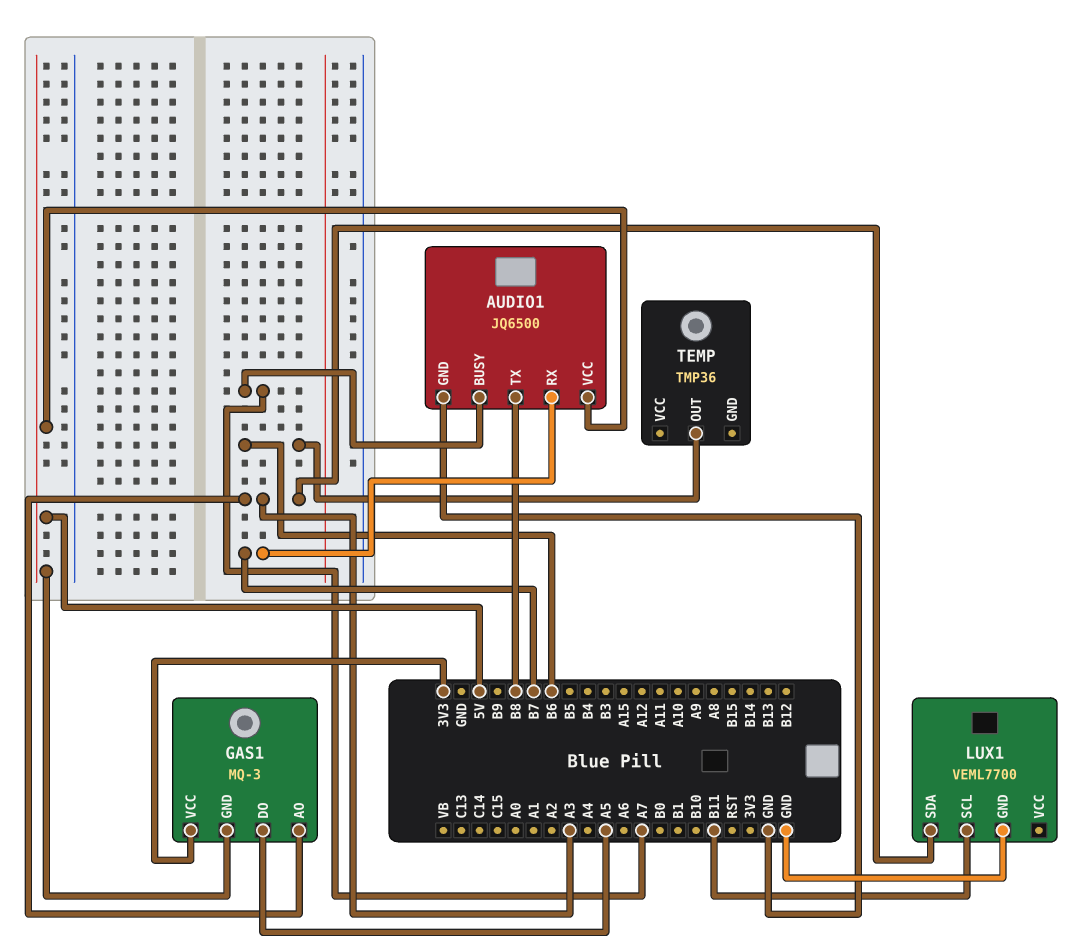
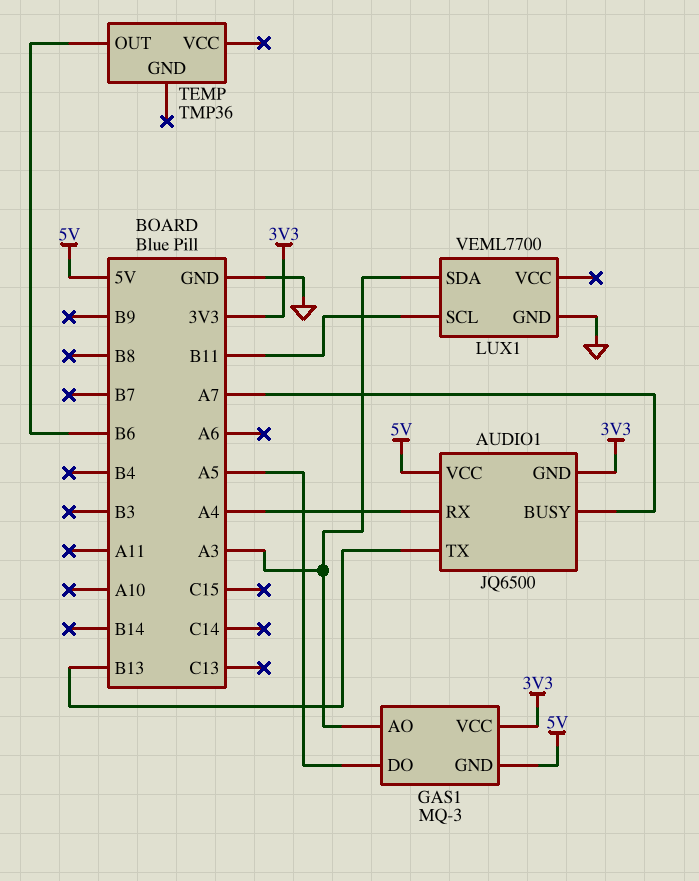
AUDIO1 pin GND: GND -> 3V3
AUDIO1 pin RX: B7 -> A4
AUDIO1 pin TX: B8 -> B13

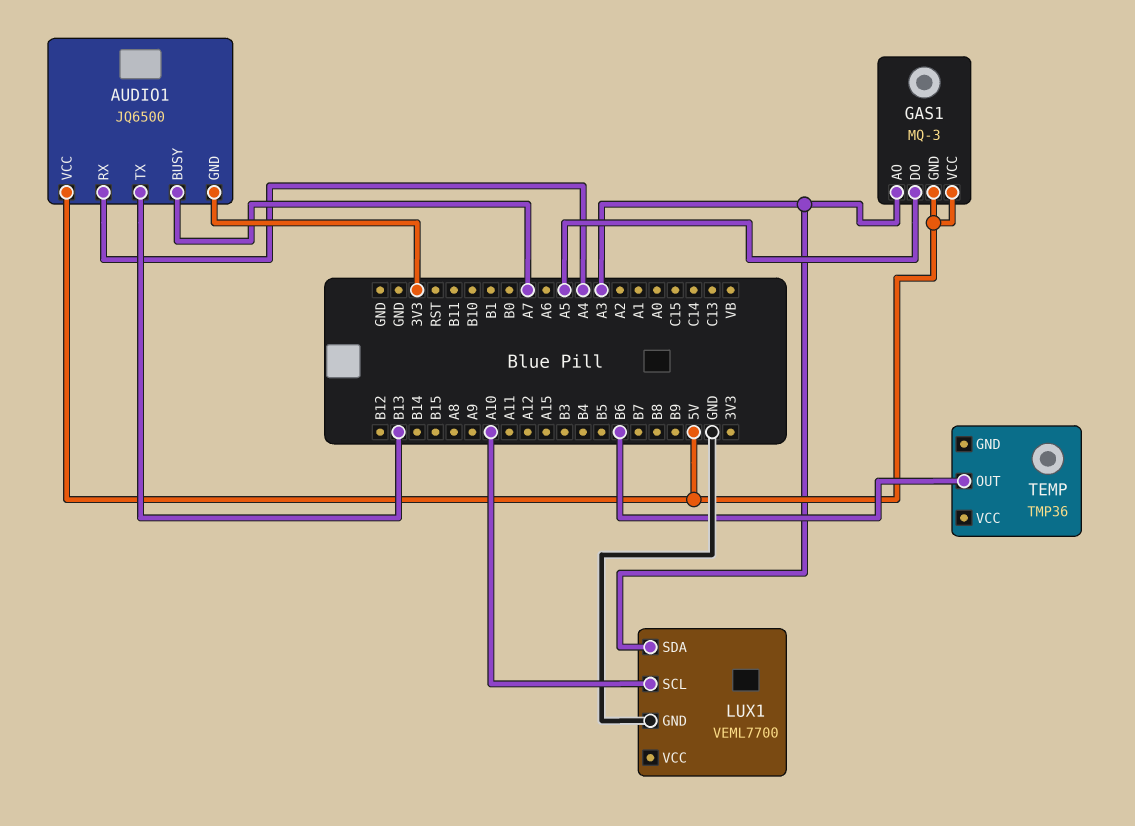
GAS1 pin VCC: 3V3 -> 5V
LUX1 pin SCL: B11 -> A10

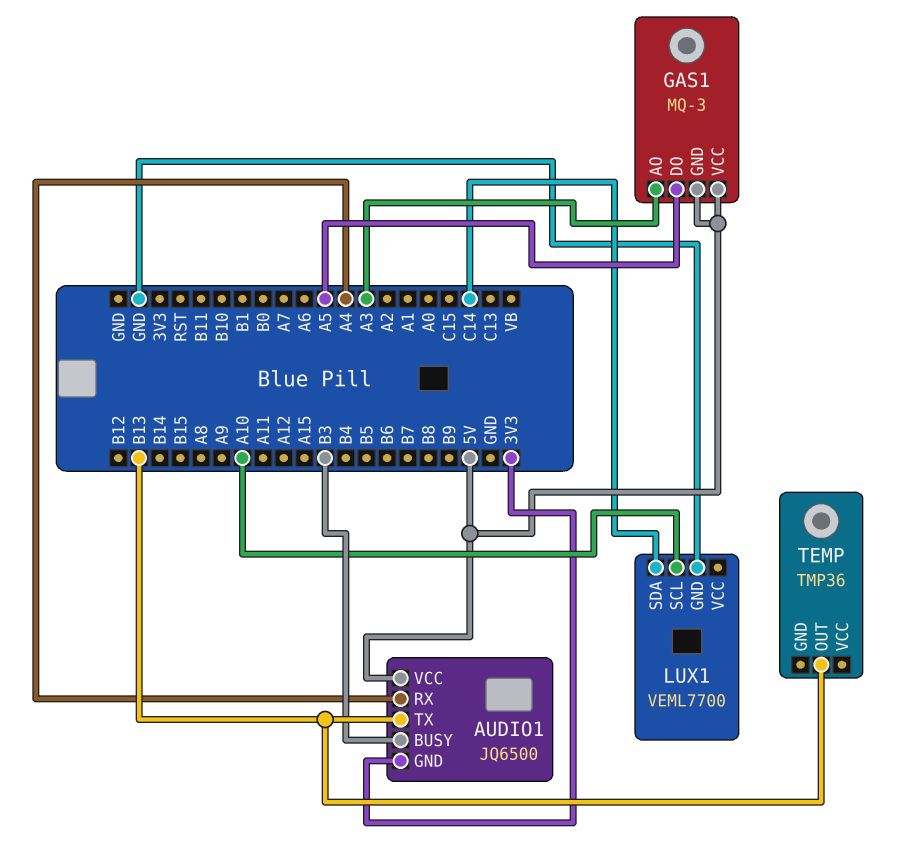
AUDIO1 pin BUSY: A7 -> B3
LUX1 pin SDA: A3 -> C14
TEMP pin OUT: B6 -> B13

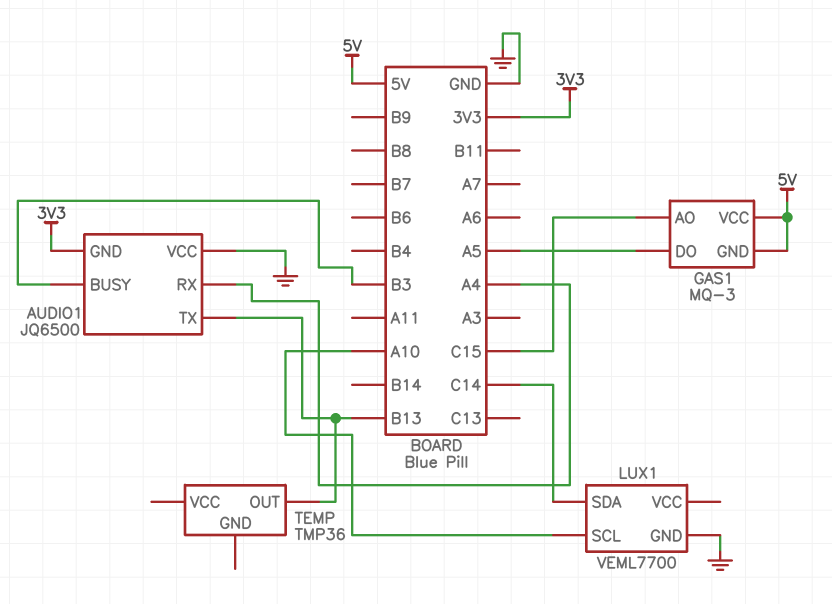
AUDIO1 pin VCC: 5V -> GND
GAS1 pin AO: A3 -> C15

